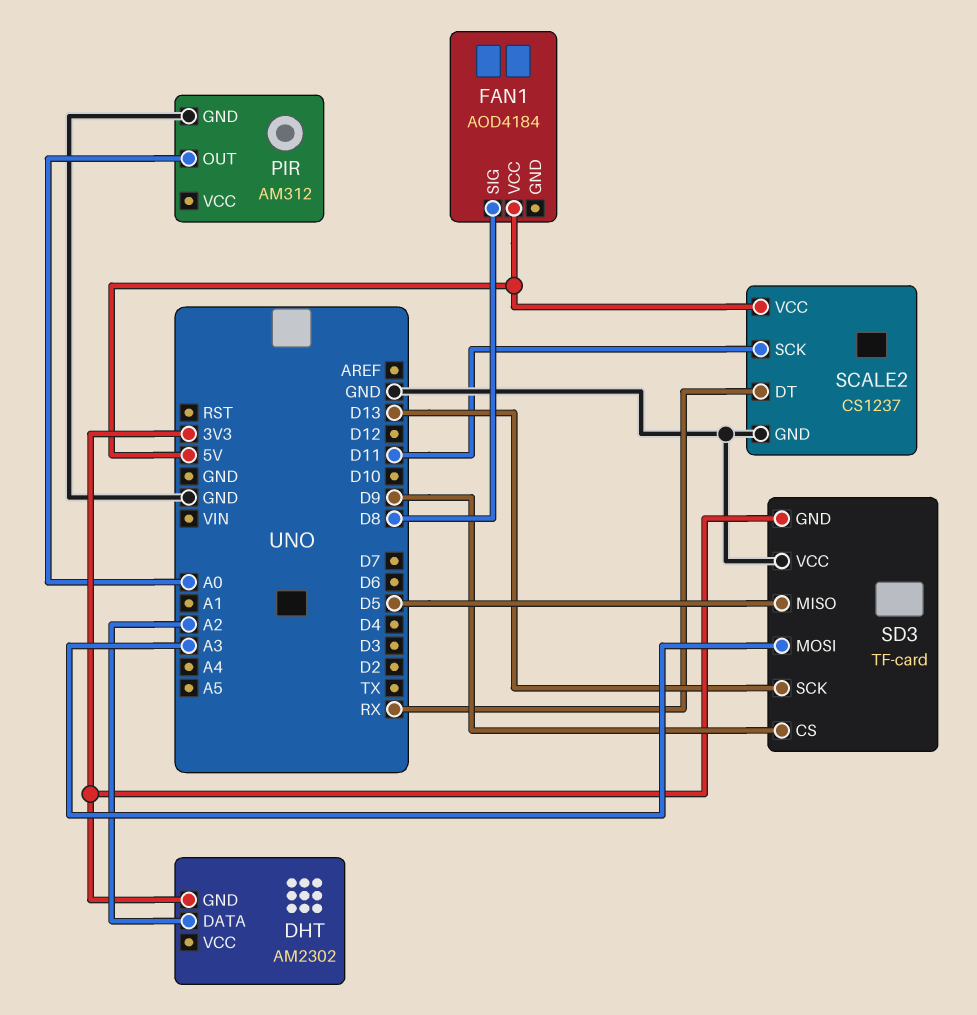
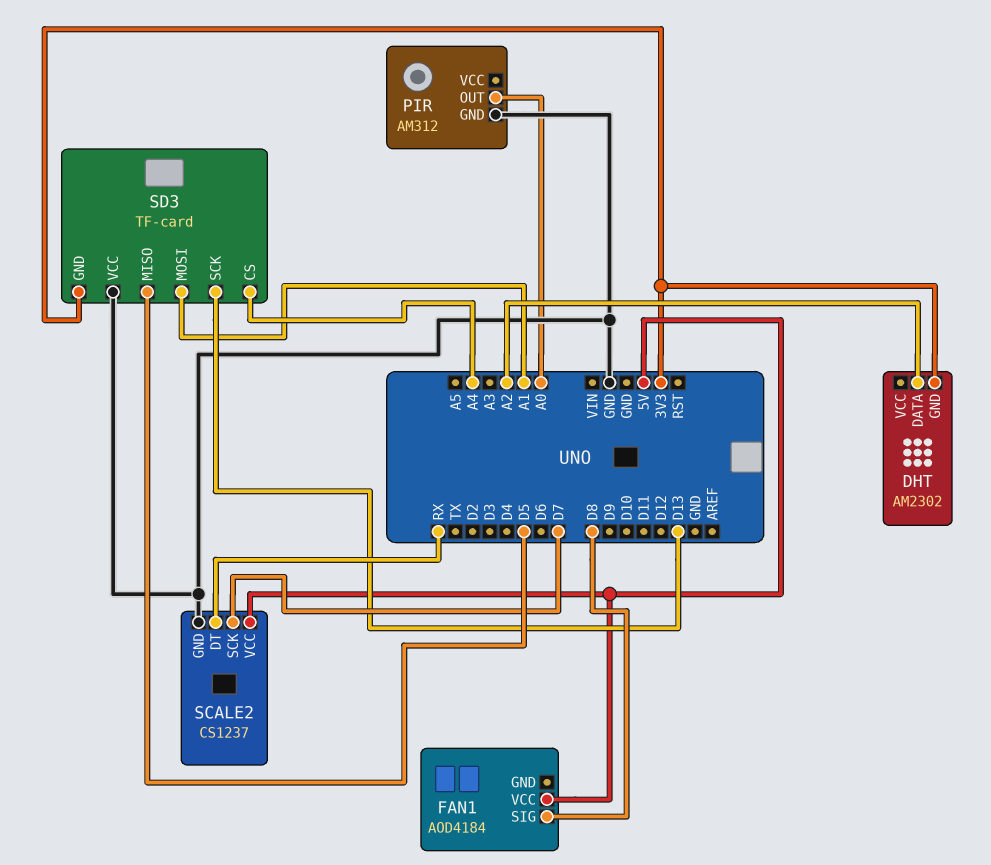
SCALE2 pin SCK: D11 -> D7
SD3 pin CS: D9 -> A4
SD3 pin MOSI: A3 -> A1

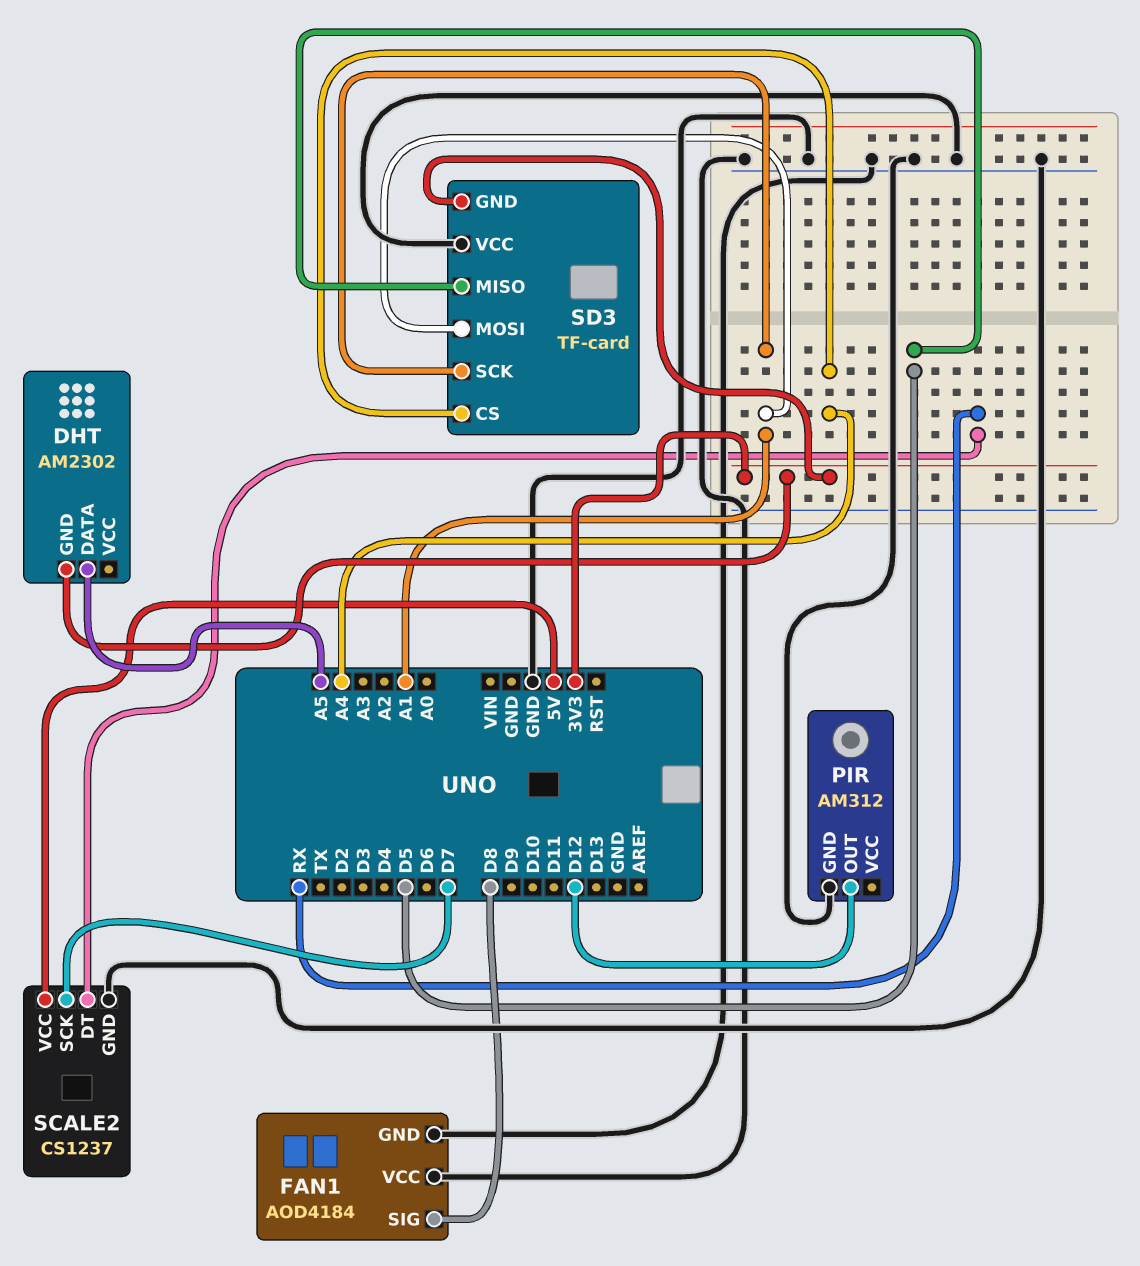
DHT pin DATA: A2 -> A5
FAN1 pin GND: none -> GND
FAN1 pin VCC: 5V -> GND
PIR pin OUT: A0 -> D12
SD3 pin SCK: D13 -> A1

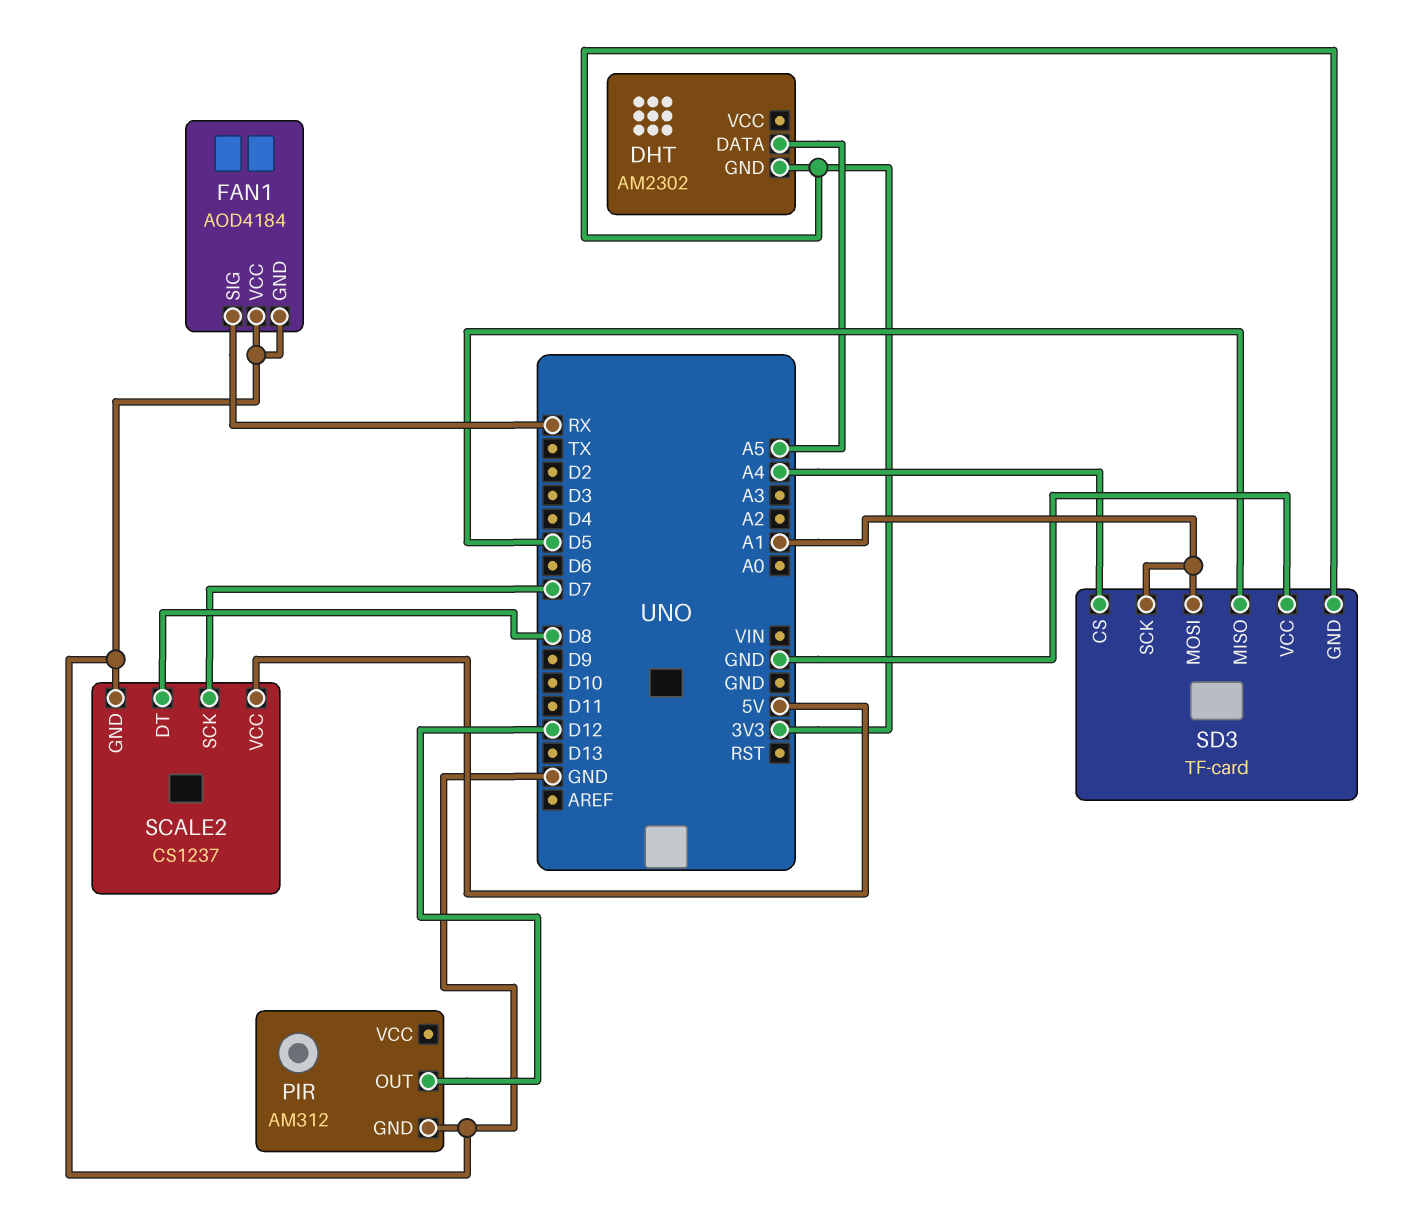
FAN1 pin SIG: D8 -> RX
SCALE2 pin DT: RX -> D8

